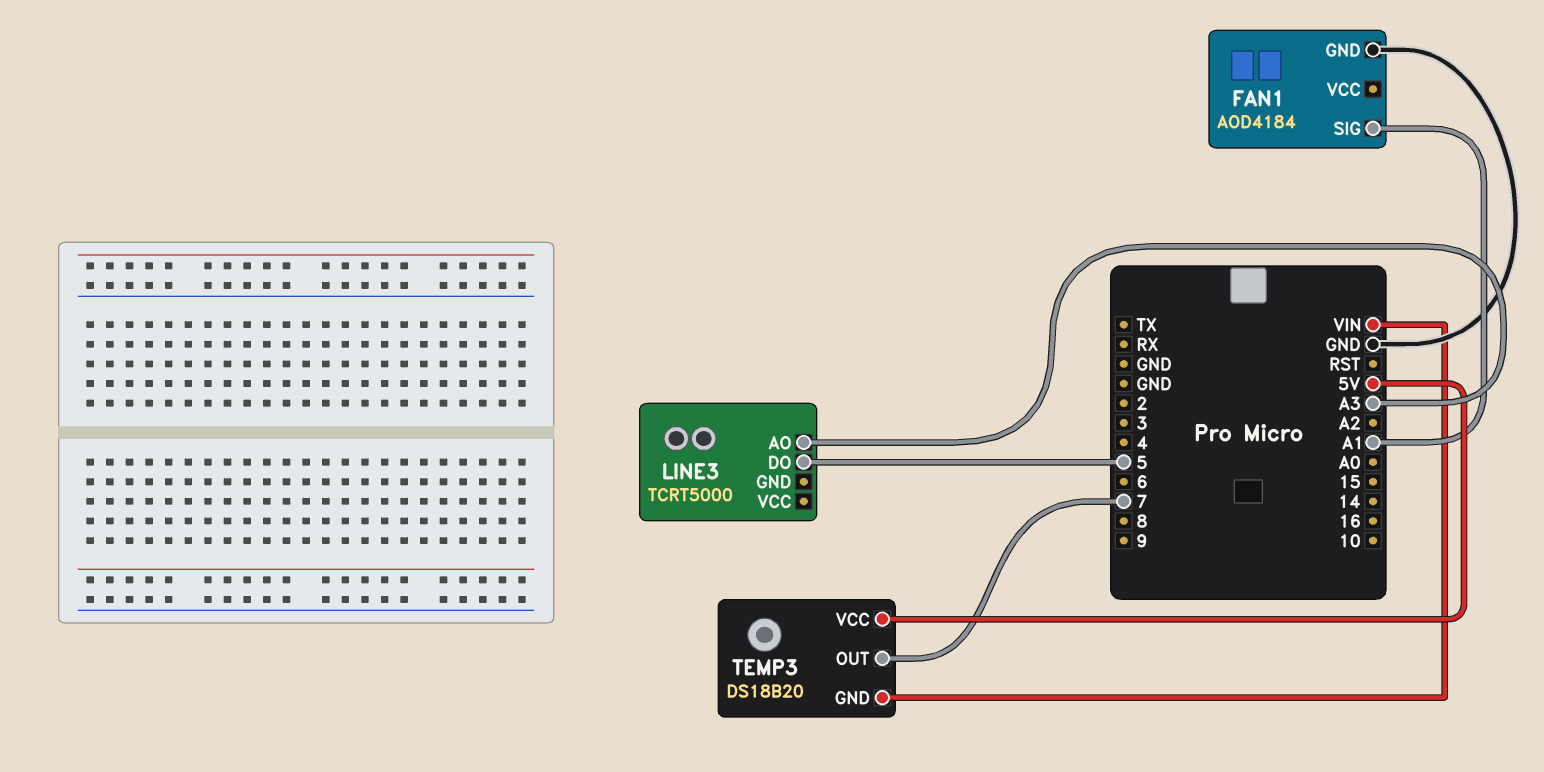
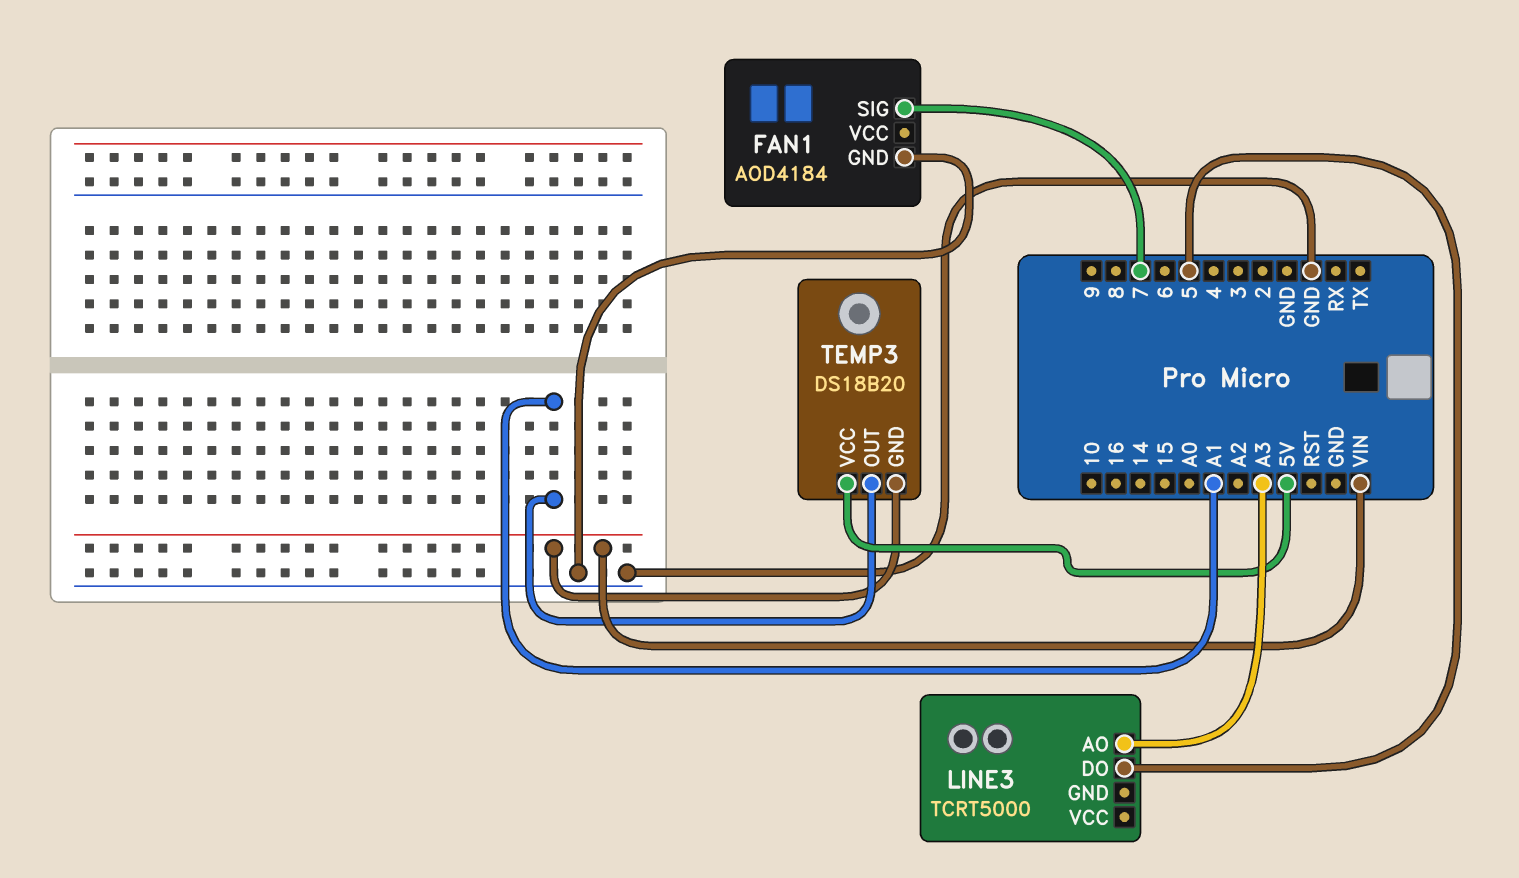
FAN1 pin SIG: A1 -> 7
TEMP3 pin OUT: 7 -> A1

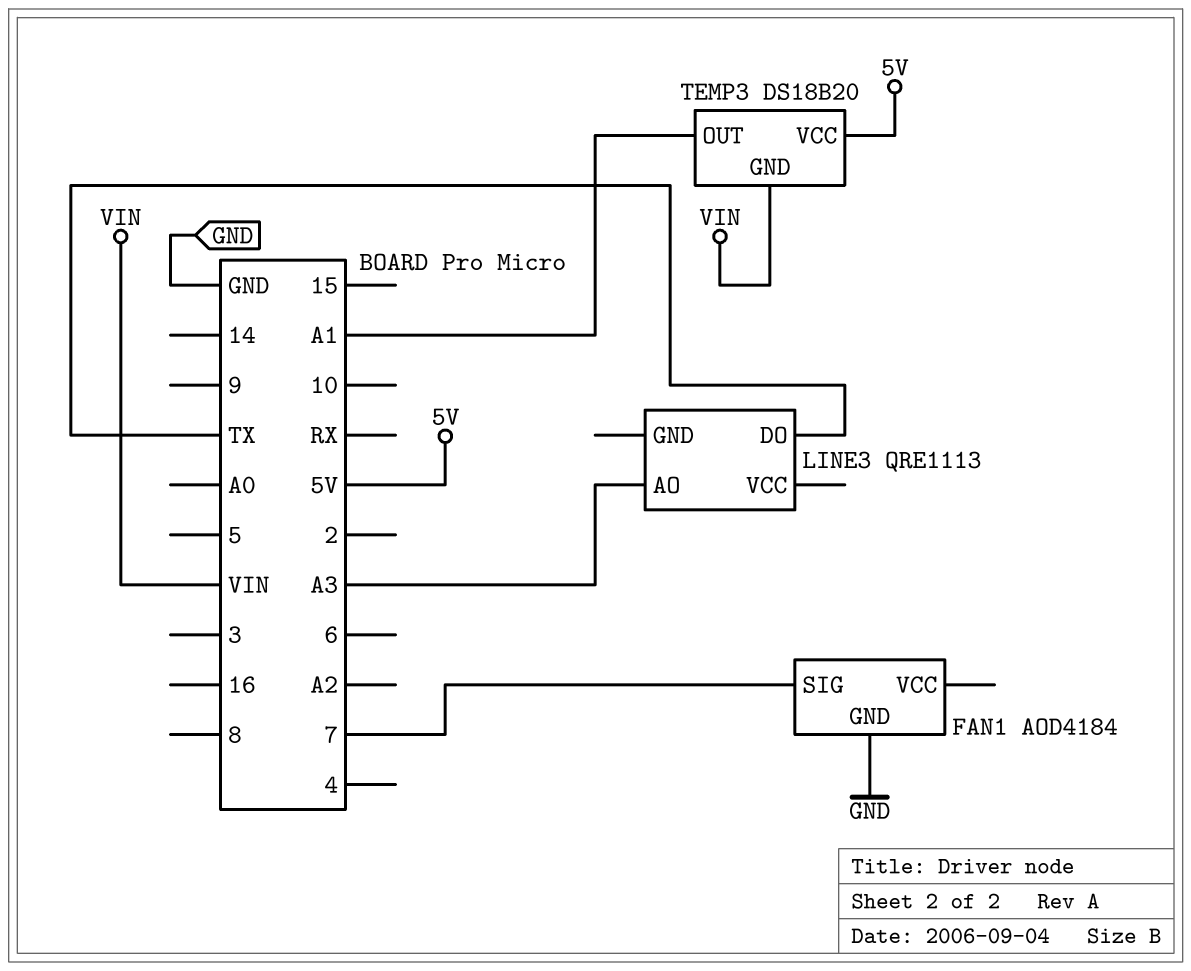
LINE3: TCRT5000 -> QRE1113
LINE3 pin DO: 5 -> TX

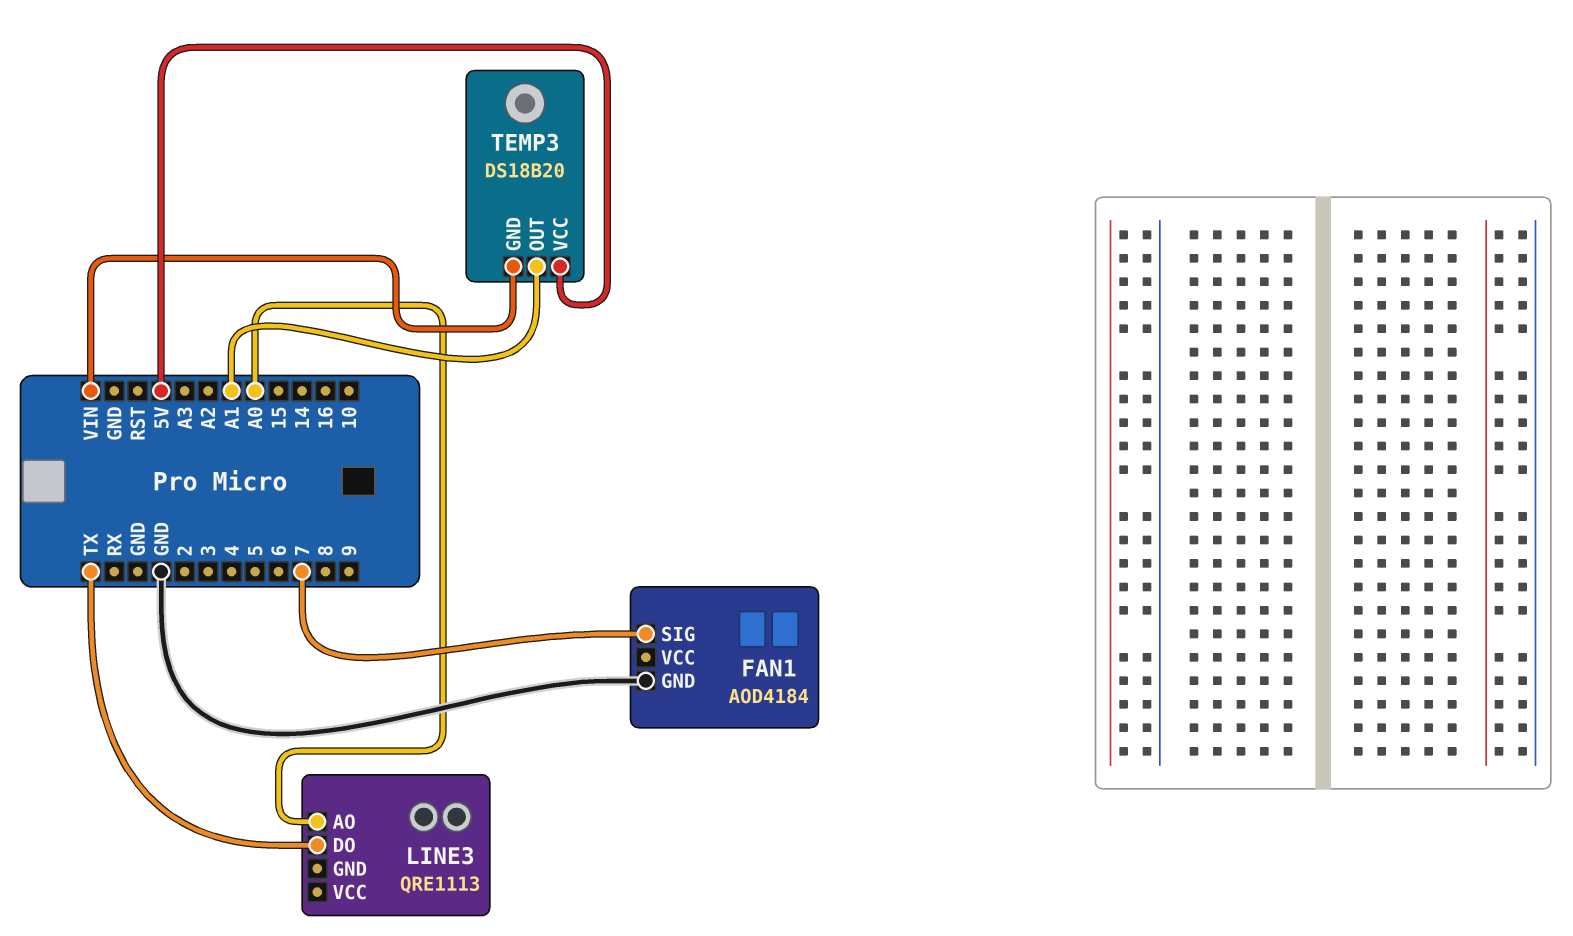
LINE3 pin AO: A3 -> A0

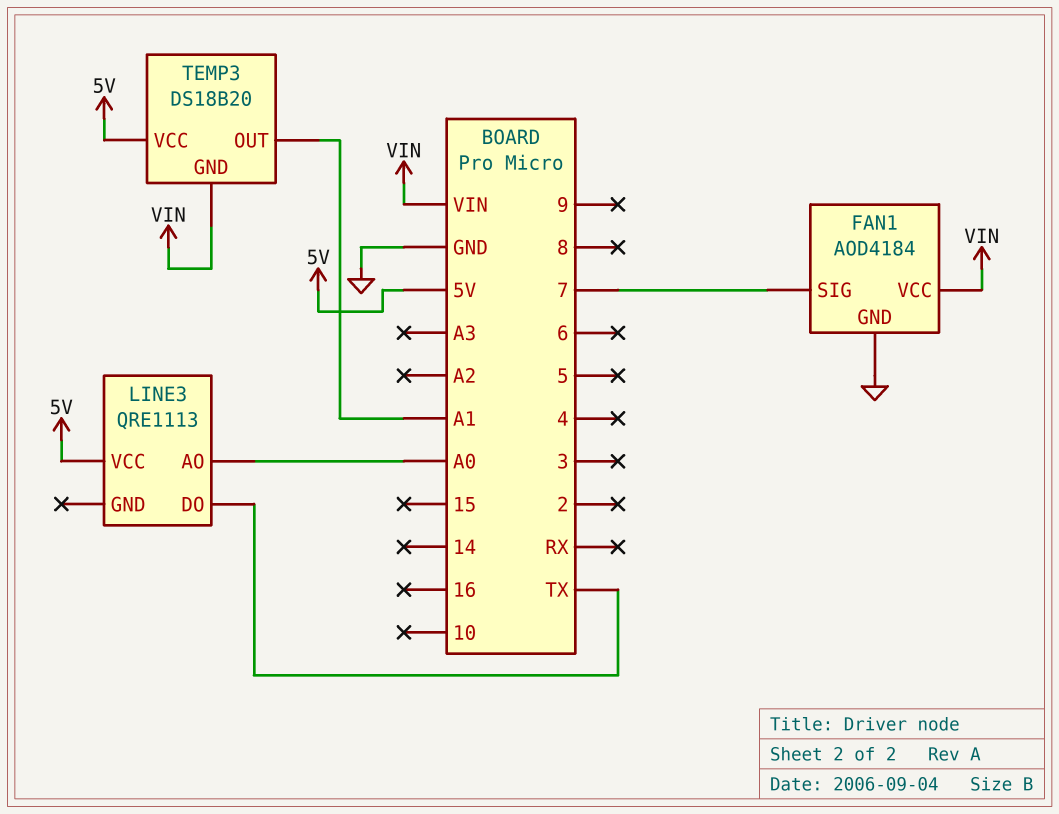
FAN1 pin VCC: none -> VIN
LINE3 pin VCC: none -> 5V

